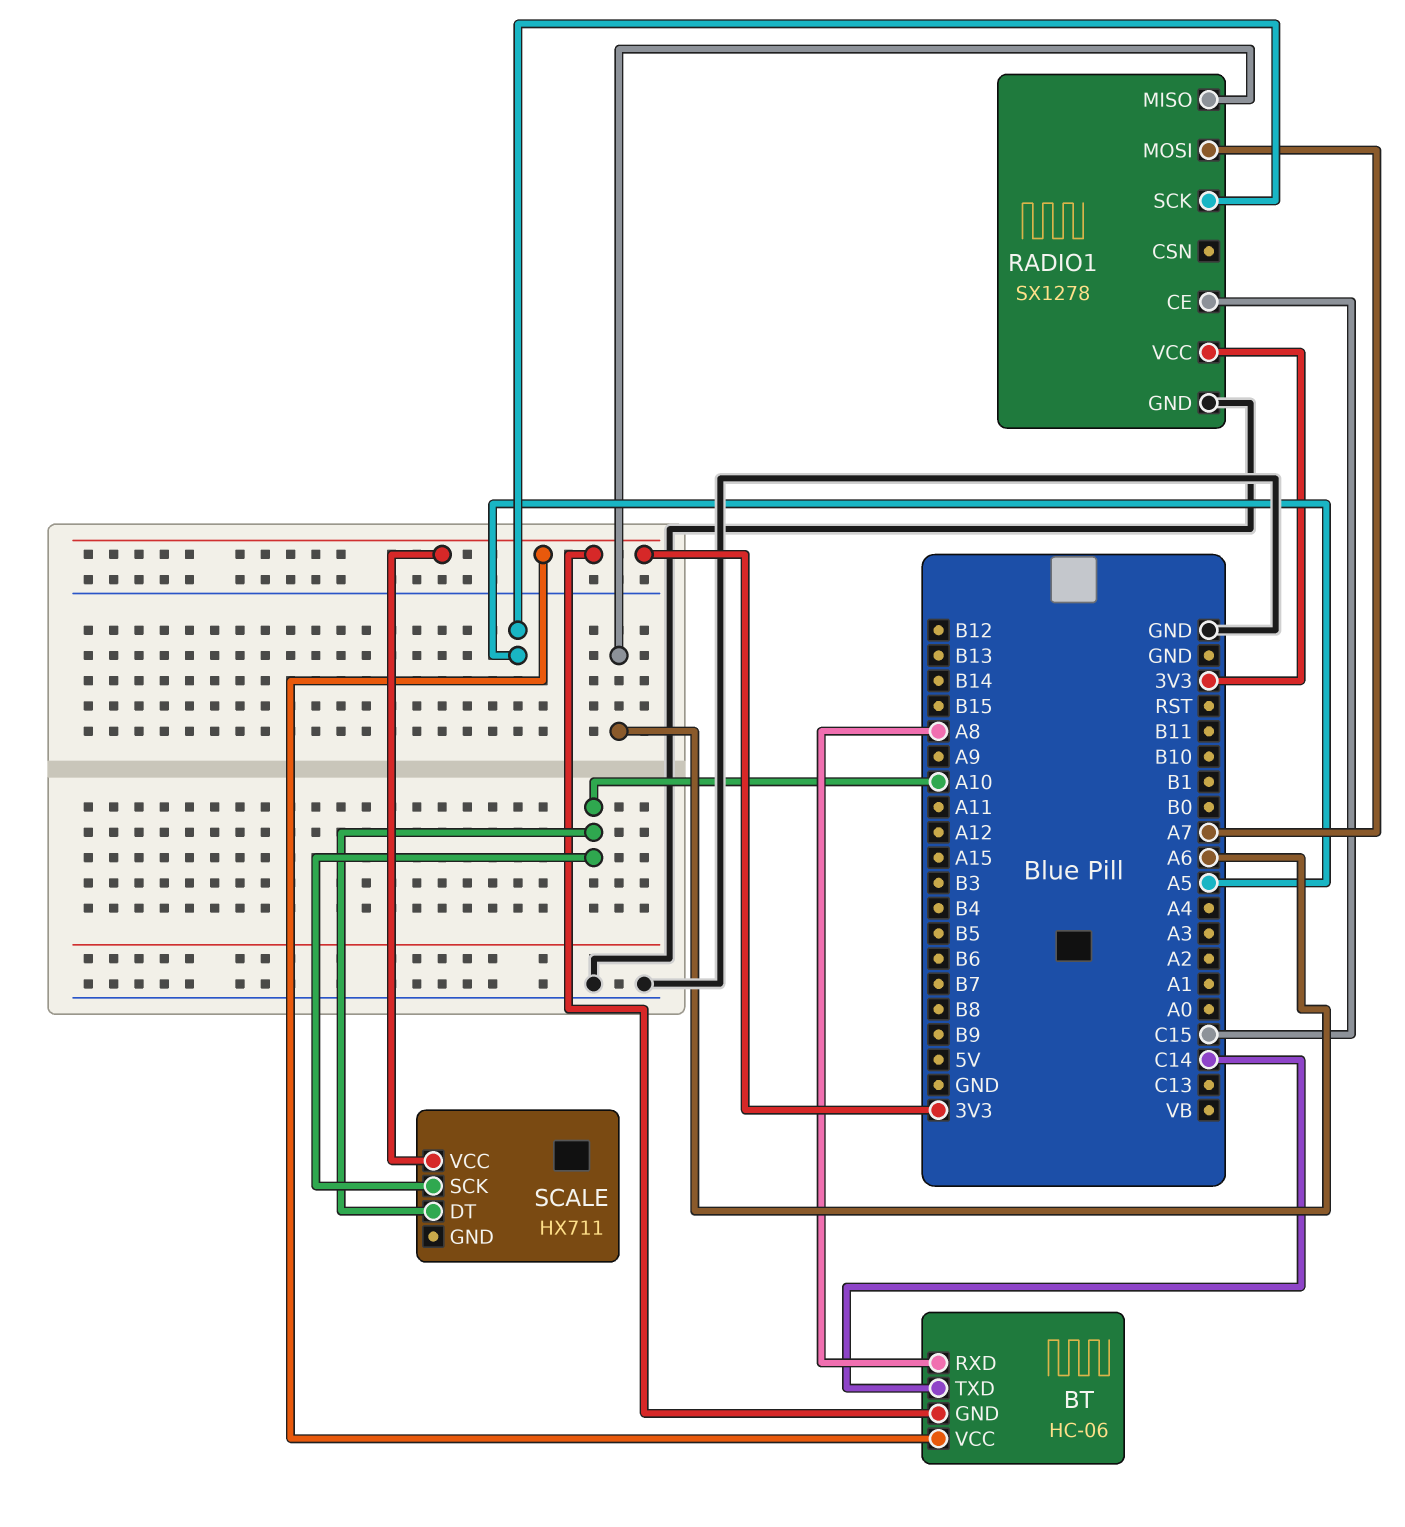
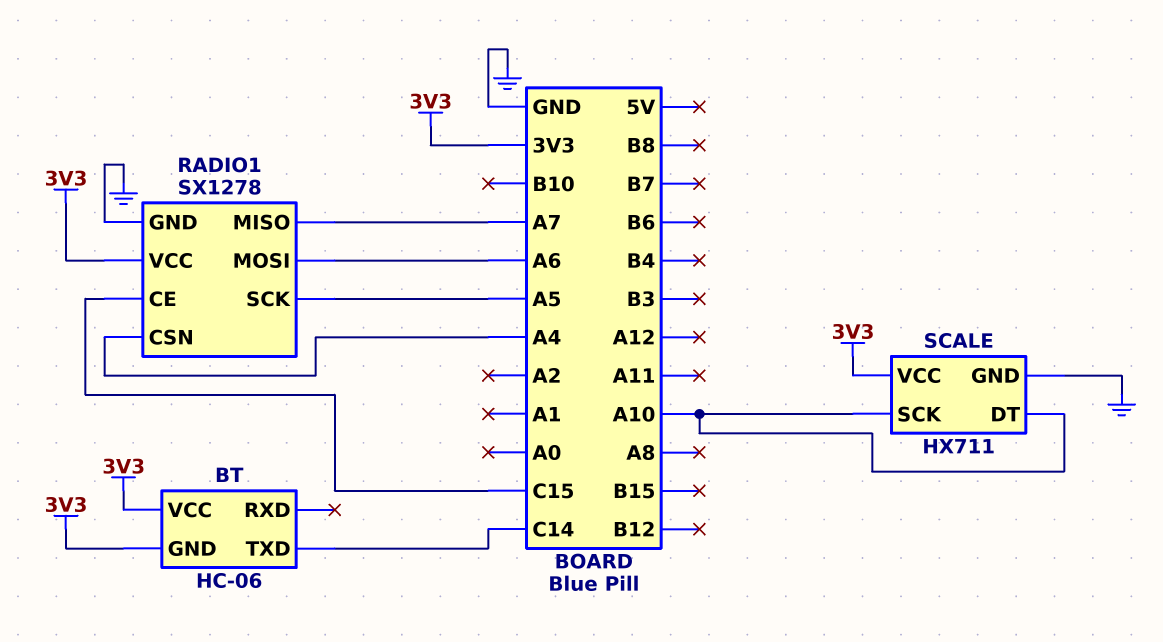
BT pin RXD: A8 -> none
RADIO1 pin CSN: none -> A4
RADIO1 pin MISO: A6 -> A7
RADIO1 pin MOSI: A7 -> A6
SCALE pin GND: none -> GND

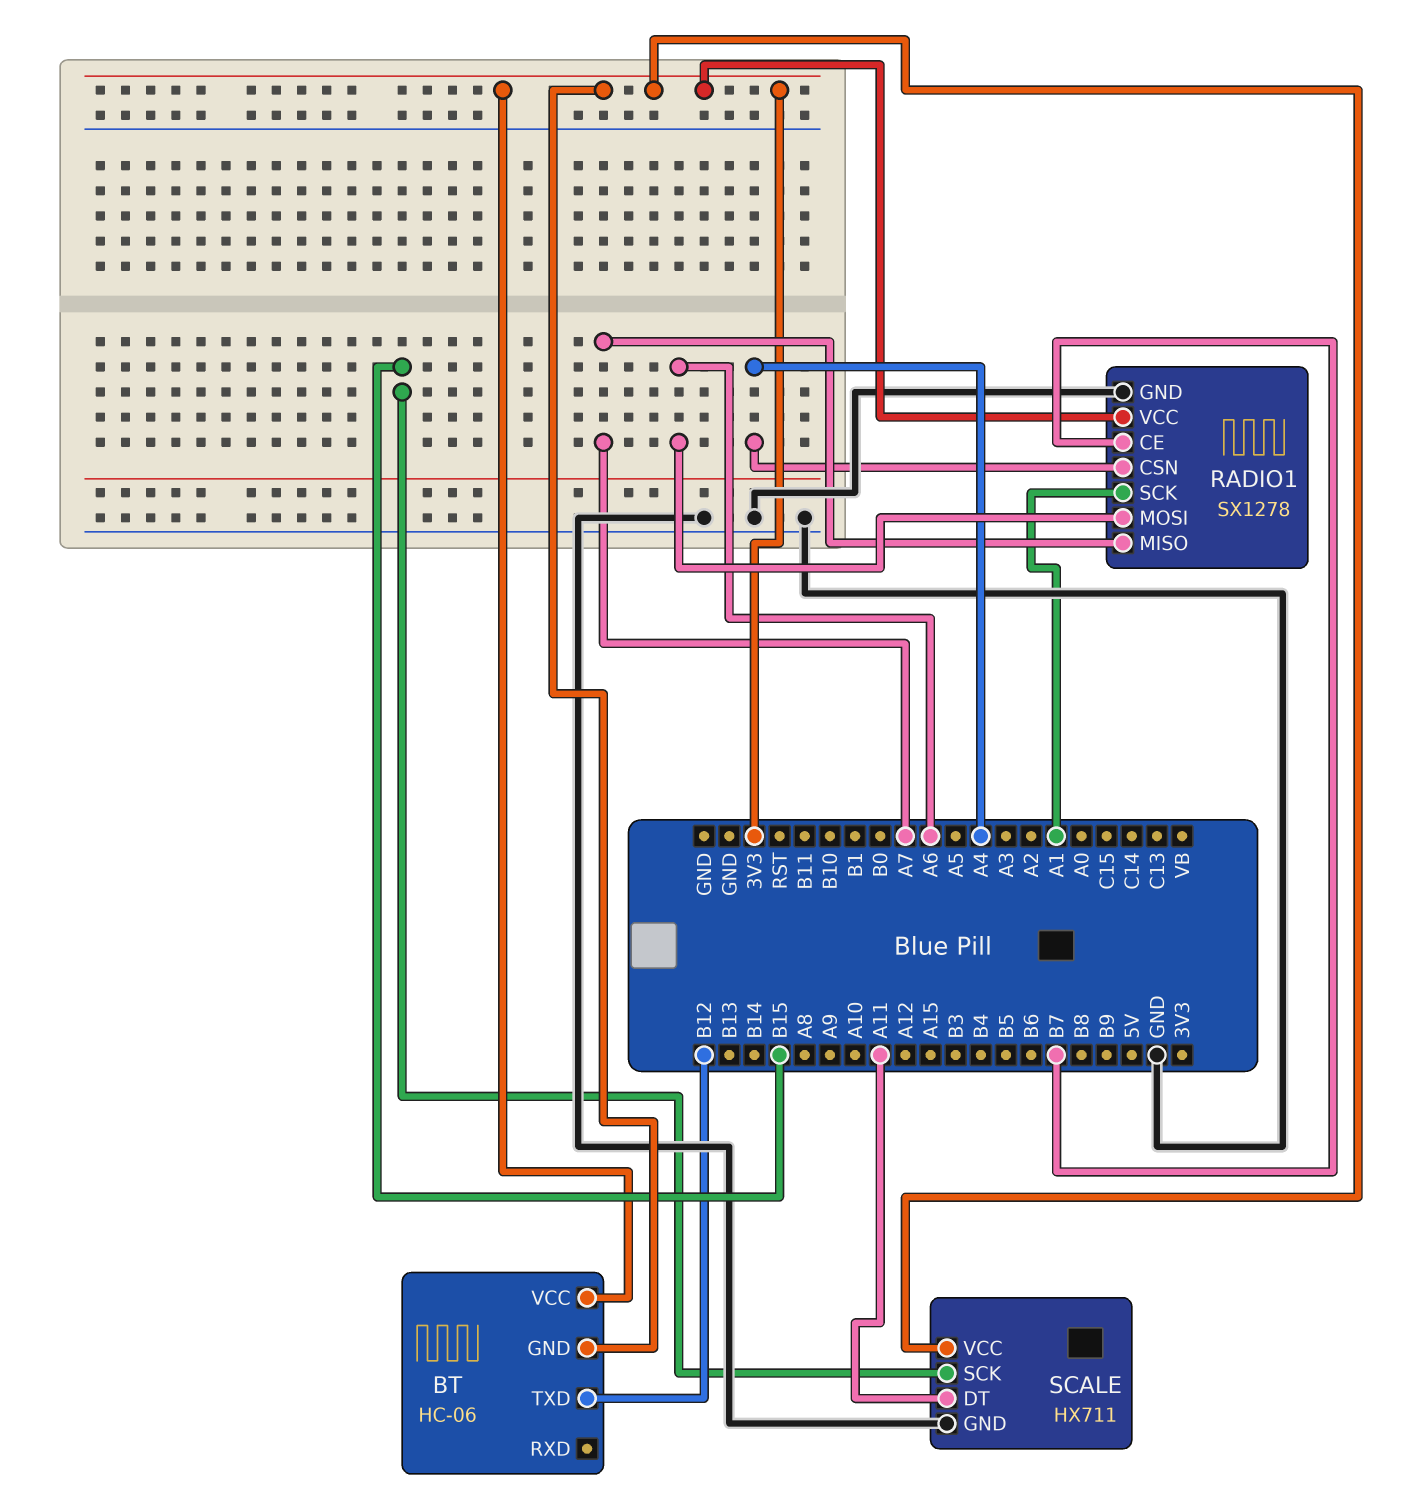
BT pin TXD: C14 -> B12
RADIO1 pin CE: C15 -> B7
RADIO1 pin SCK: A5 -> A1
SCALE pin DT: A10 -> A11
SCALE pin SCK: A10 -> B15

